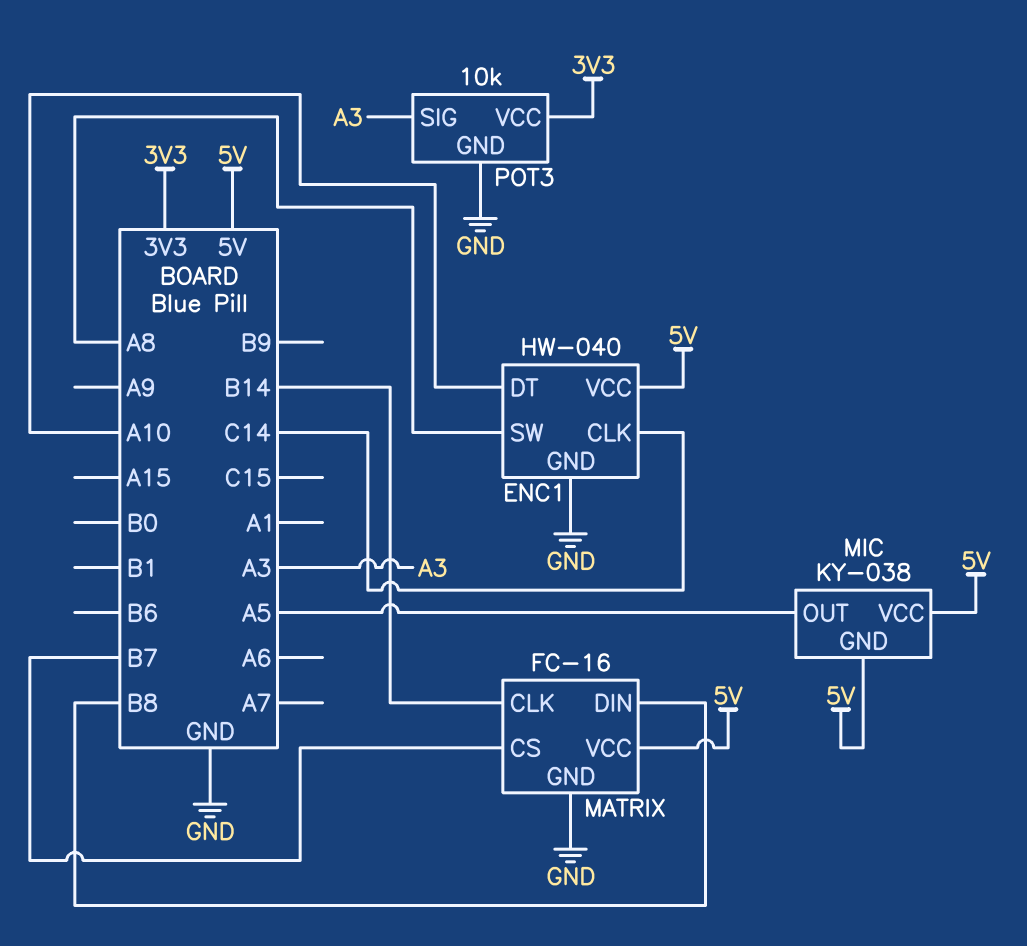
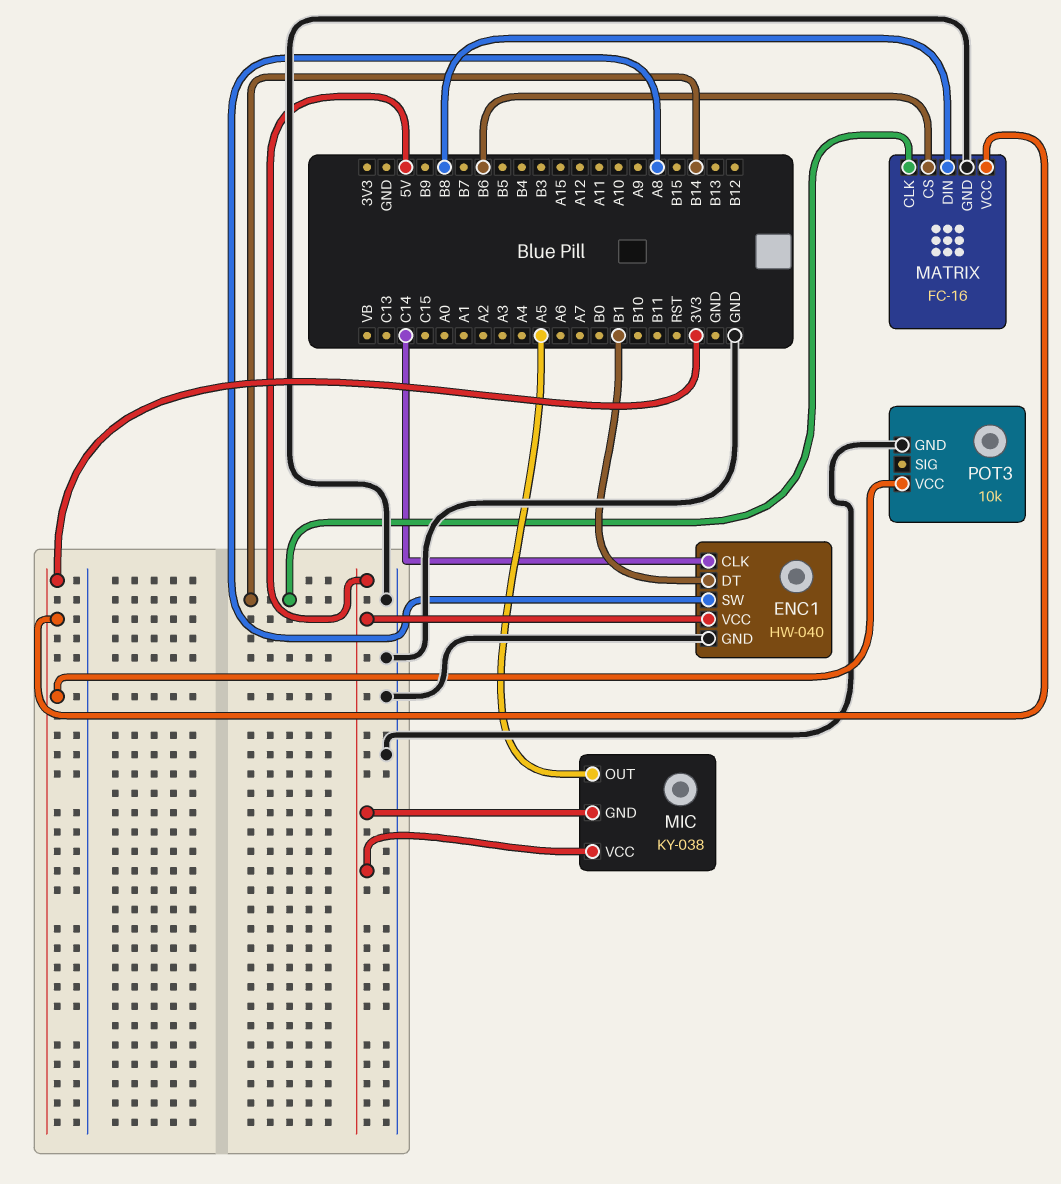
ENC1 pin DT: A10 -> B1
MATRIX pin CS: B7 -> B6
MATRIX pin VCC: 5V -> 3V3
POT3 pin SIG: A3 -> none

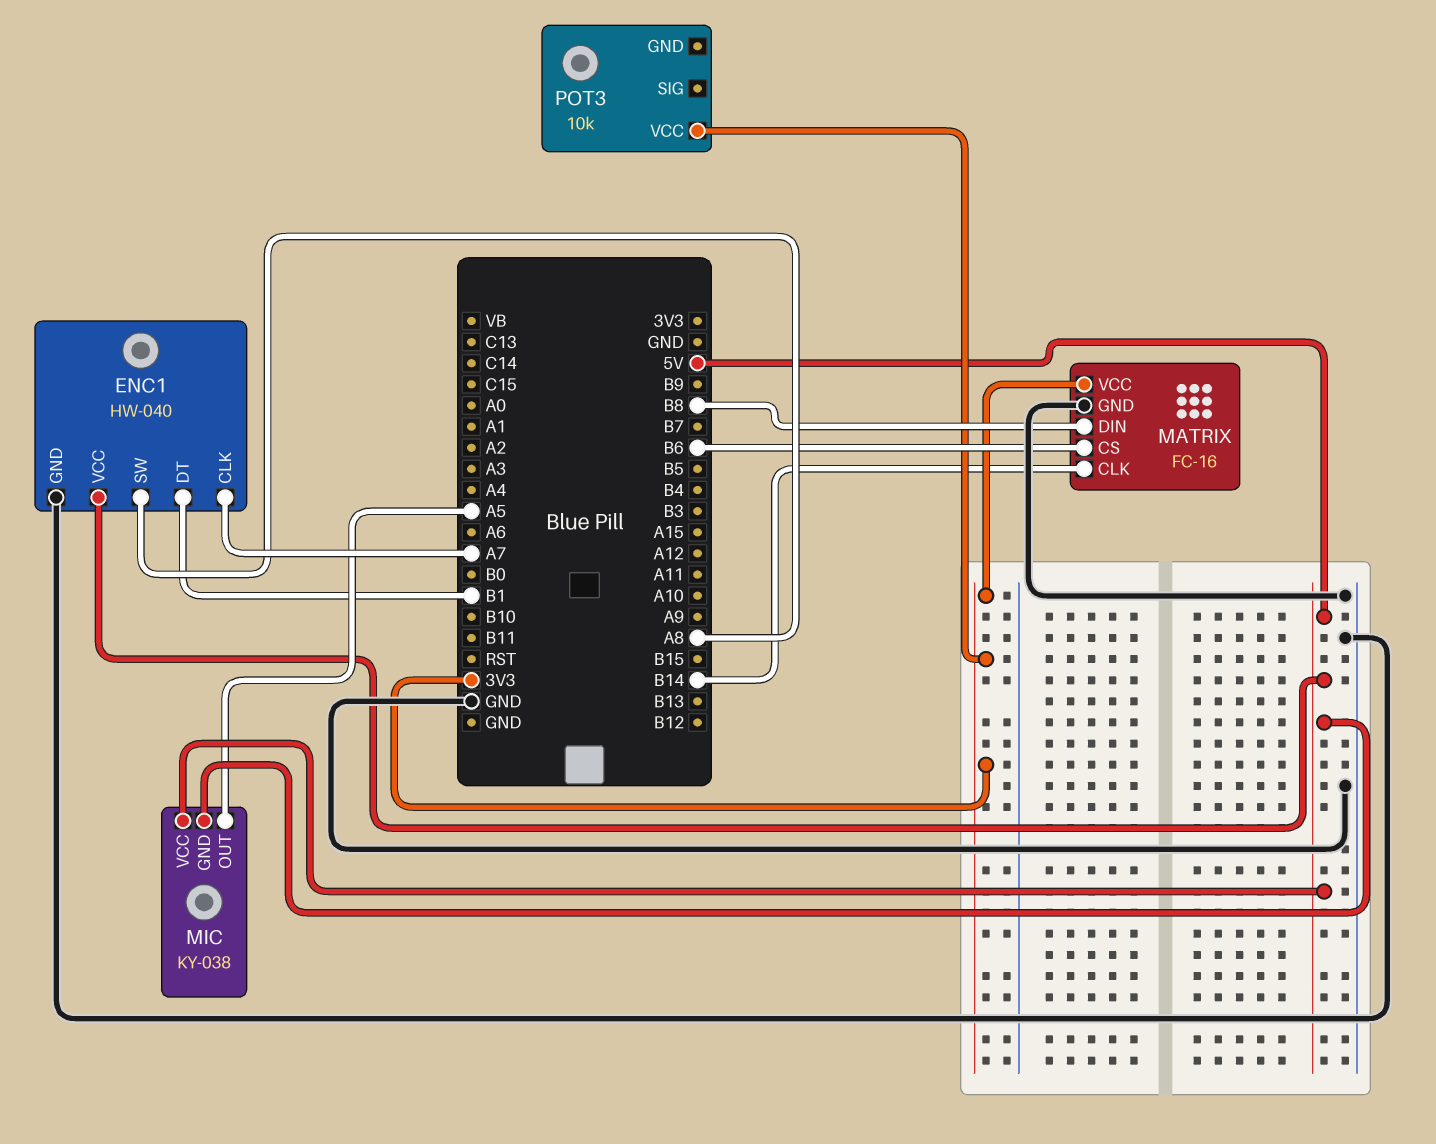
ENC1 pin CLK: C14 -> A7
POT3 pin GND: GND -> none

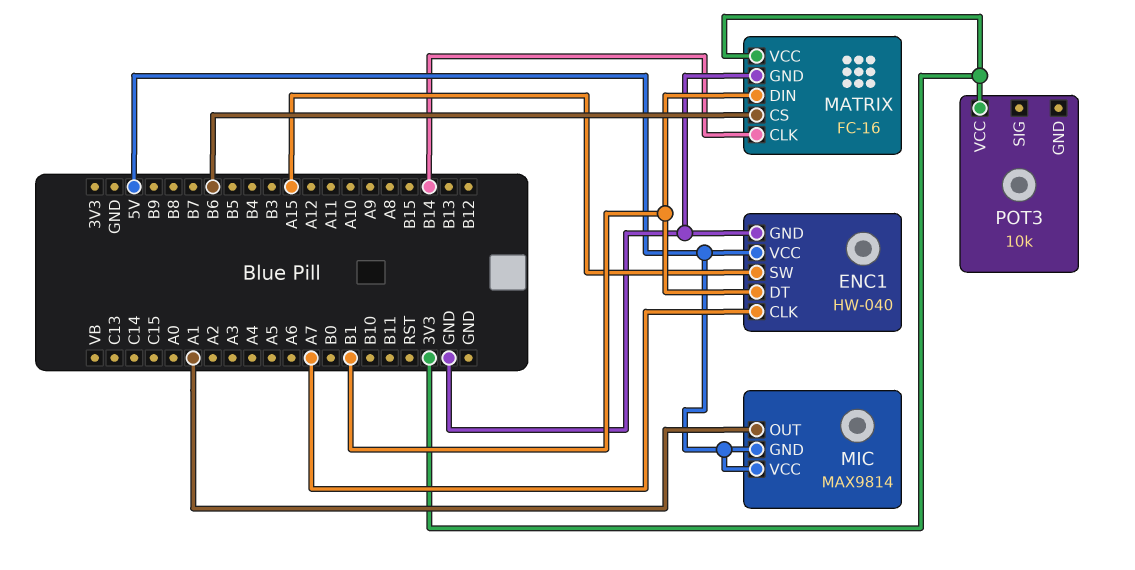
ENC1 pin SW: A8 -> A15
MATRIX pin DIN: B8 -> B1
MIC: KY-038 -> MAX9814
MIC pin OUT: A5 -> A1

